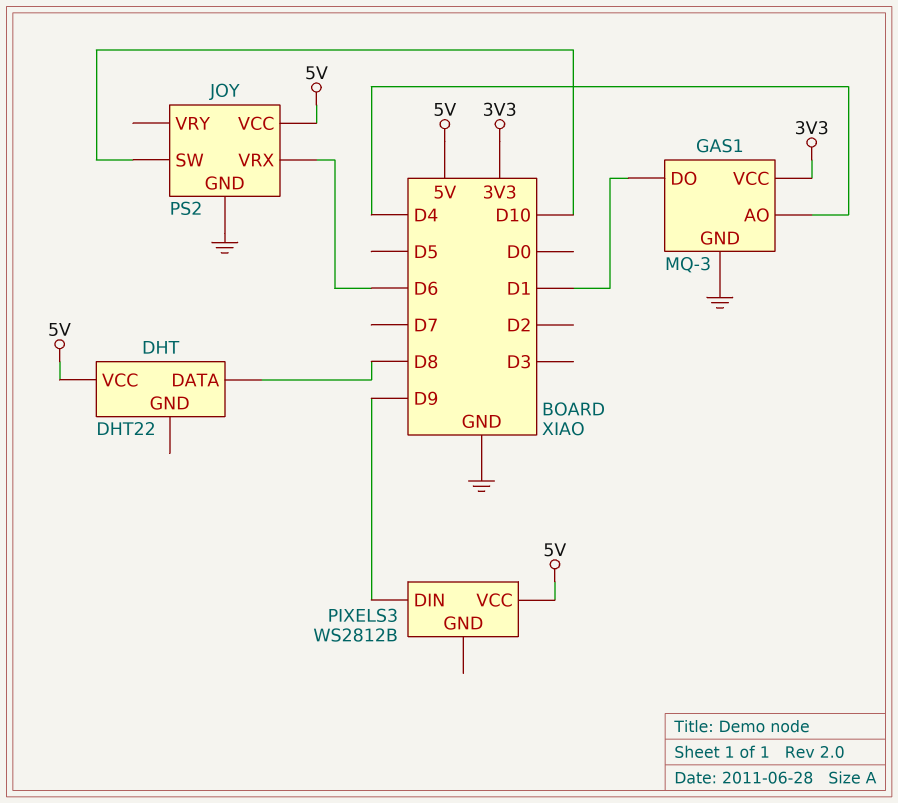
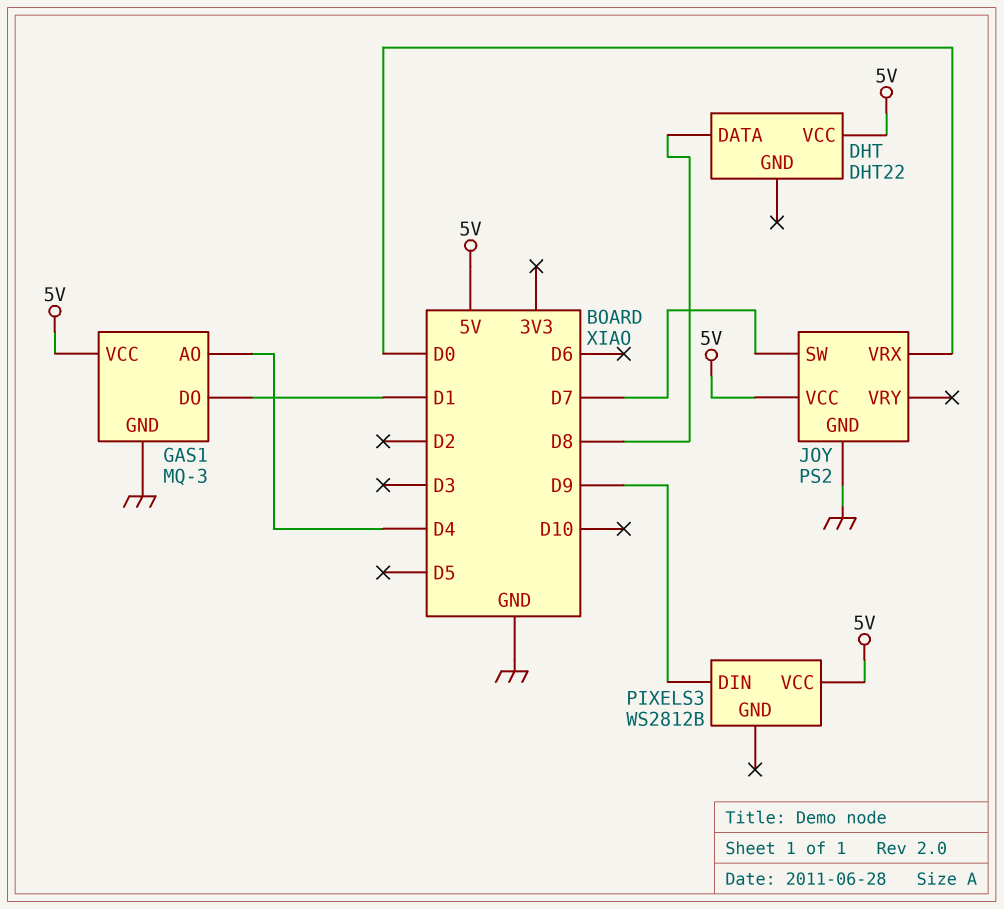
GAS1 pin VCC: 3V3 -> 5V
JOY pin SW: D10 -> D7
JOY pin VRX: D6 -> D0

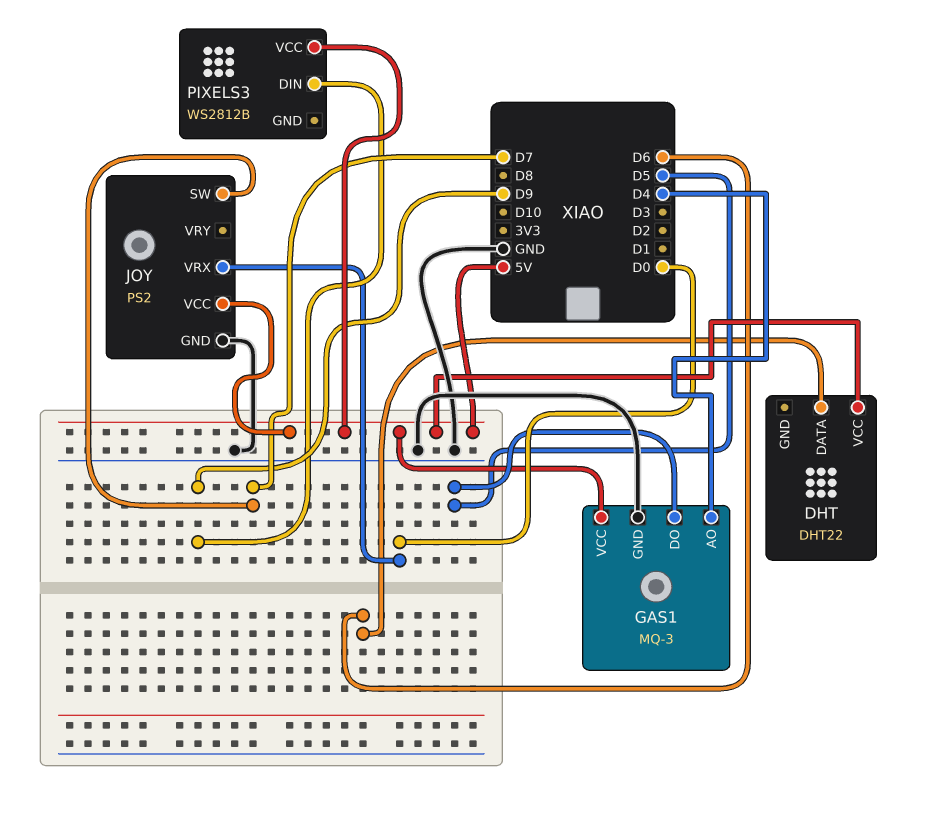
DHT pin DATA: D8 -> D6
GAS1 pin DO: D1 -> D5

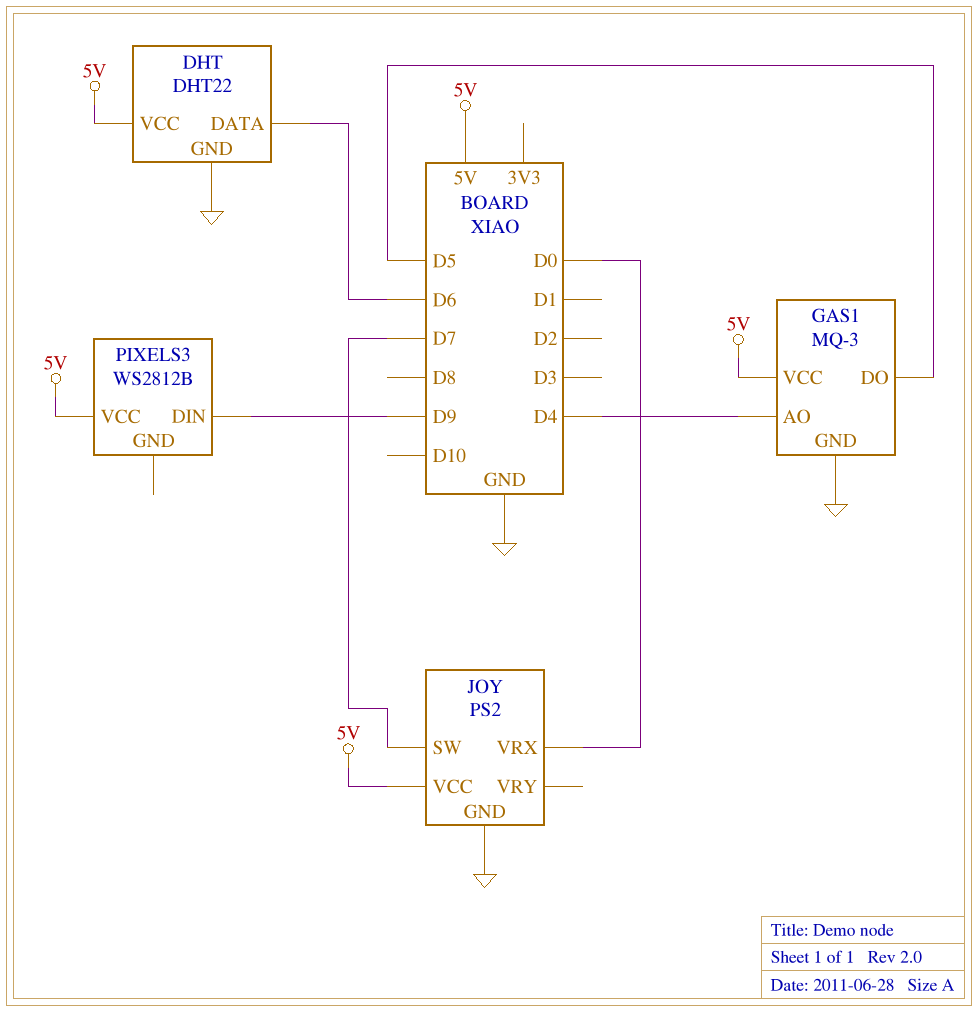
DHT pin GND: none -> GND

